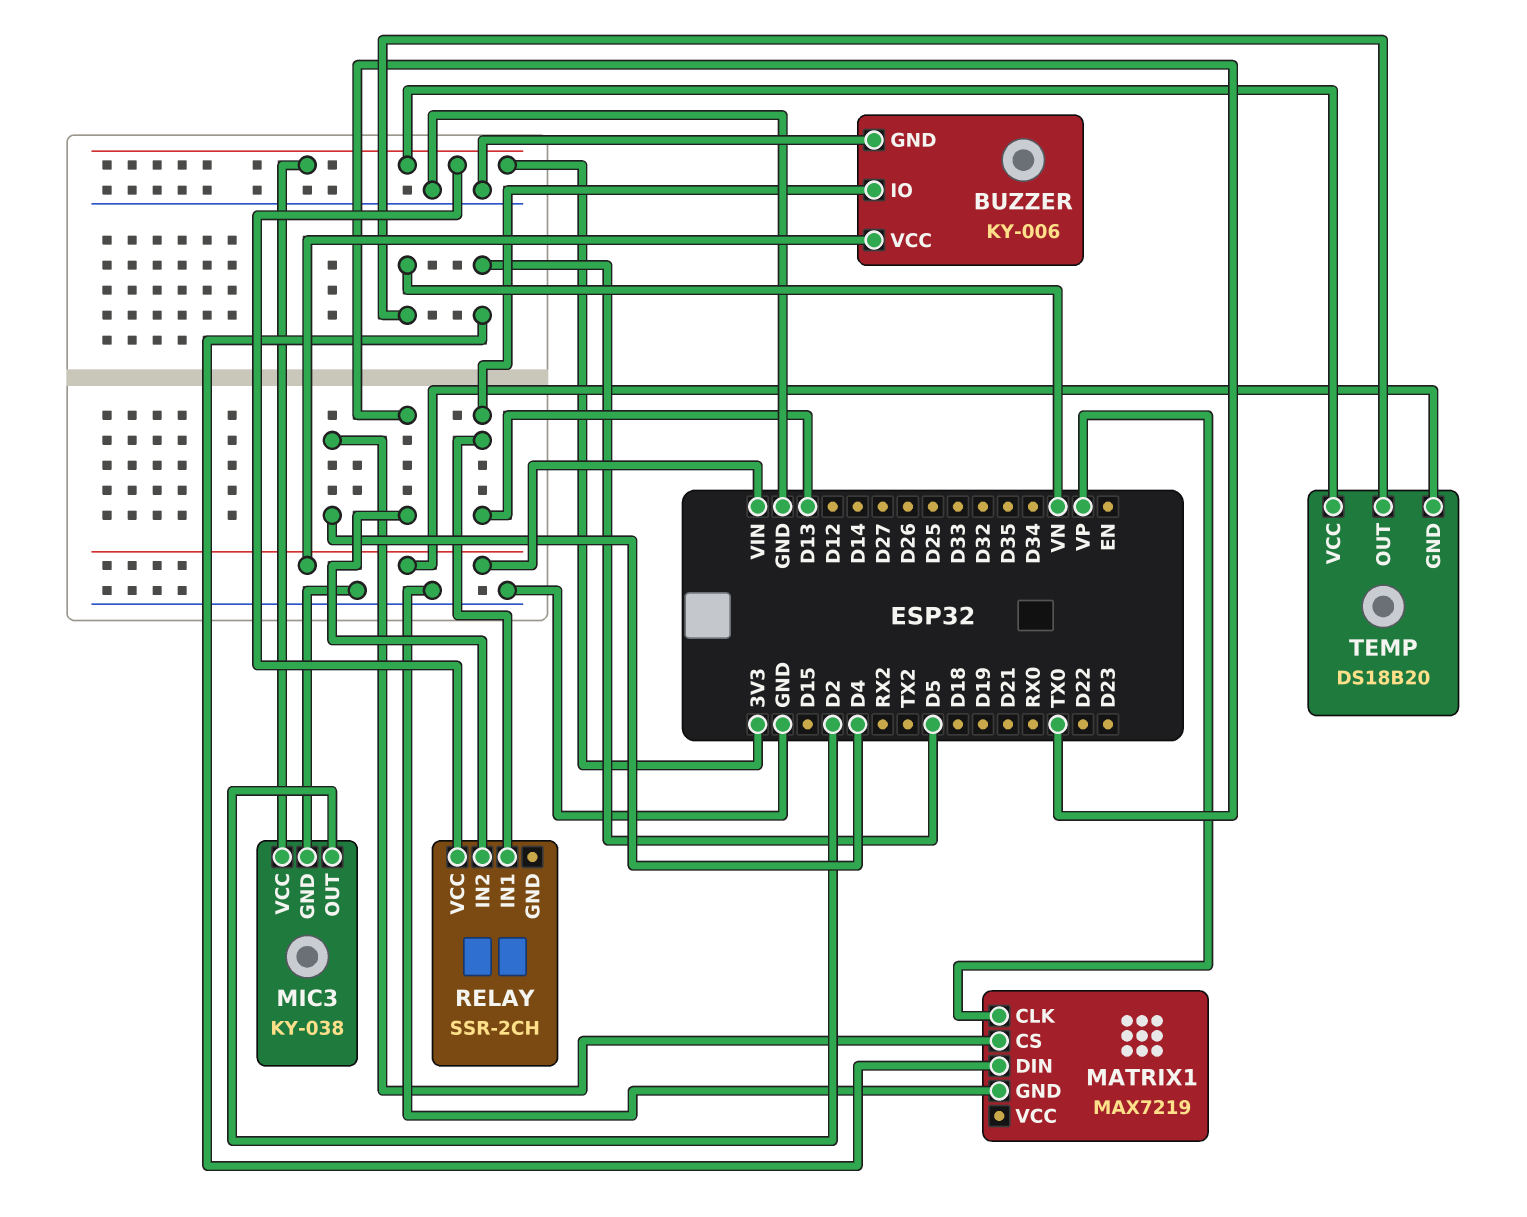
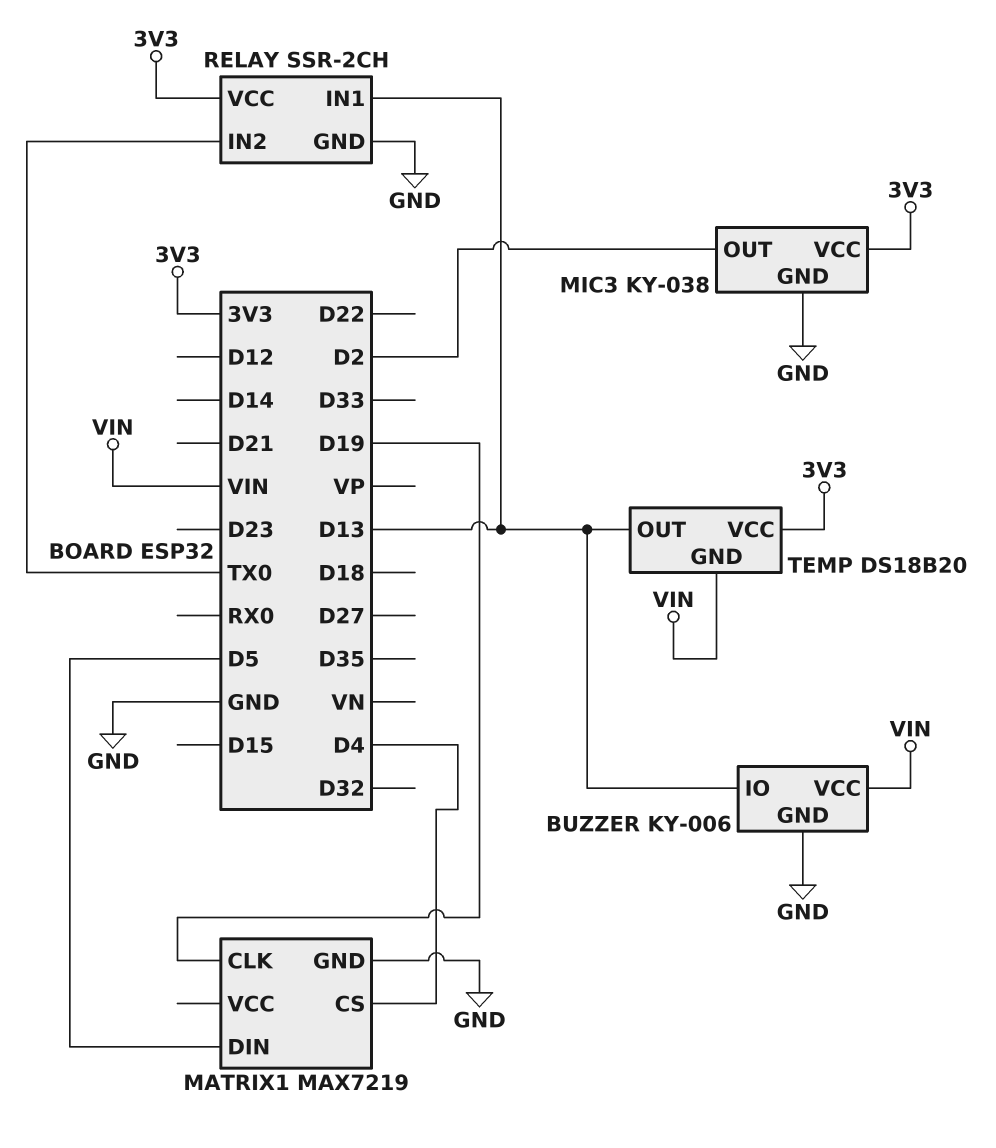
MATRIX1 pin CLK: VP -> D19
RELAY pin GND: none -> GND
TEMP pin OUT: VN -> D13

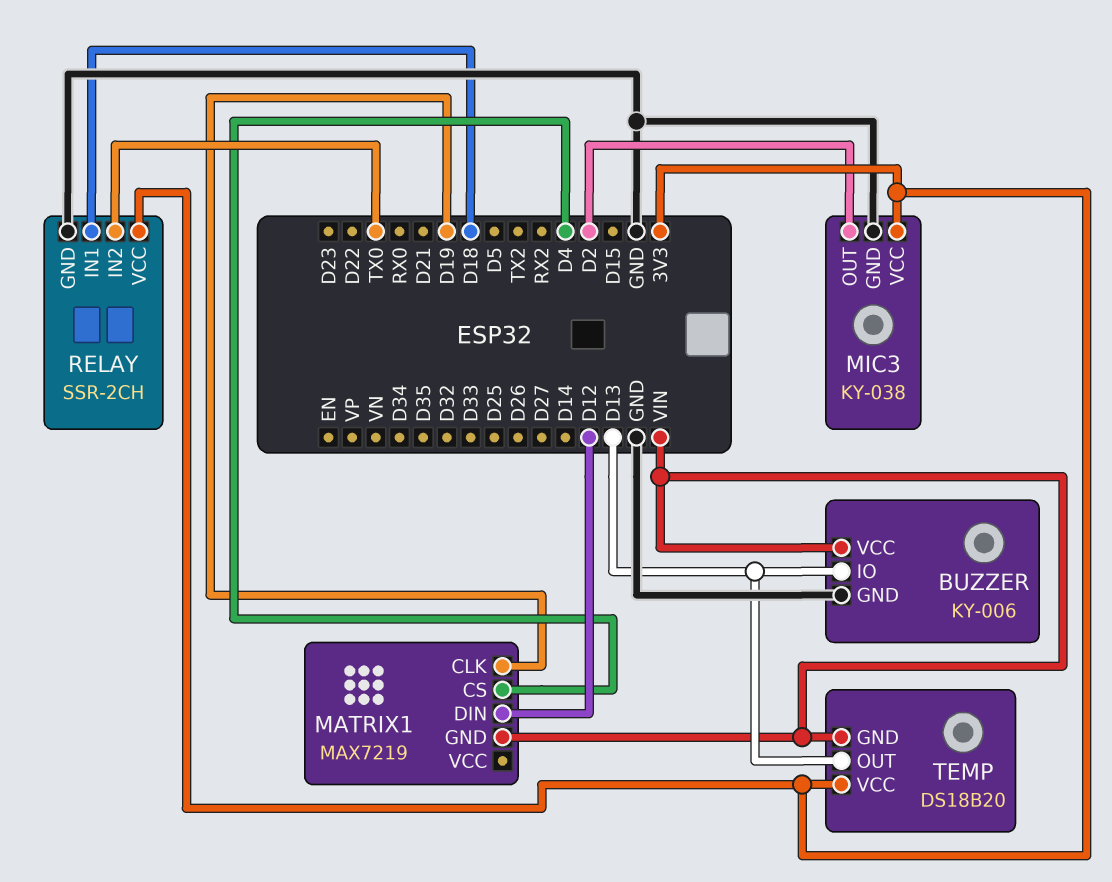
MATRIX1 pin DIN: D5 -> D12
MATRIX1 pin GND: GND -> VIN
RELAY pin IN1: D13 -> D18

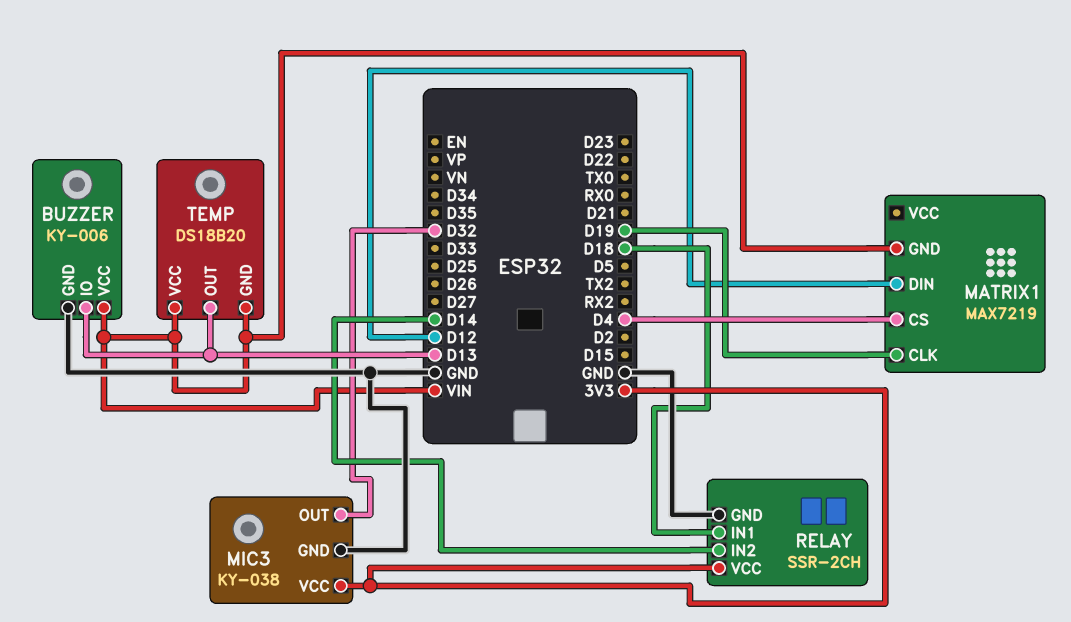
MIC3 pin OUT: D2 -> D32
RELAY pin IN2: TX0 -> D14
TEMP pin VCC: 3V3 -> VIN

